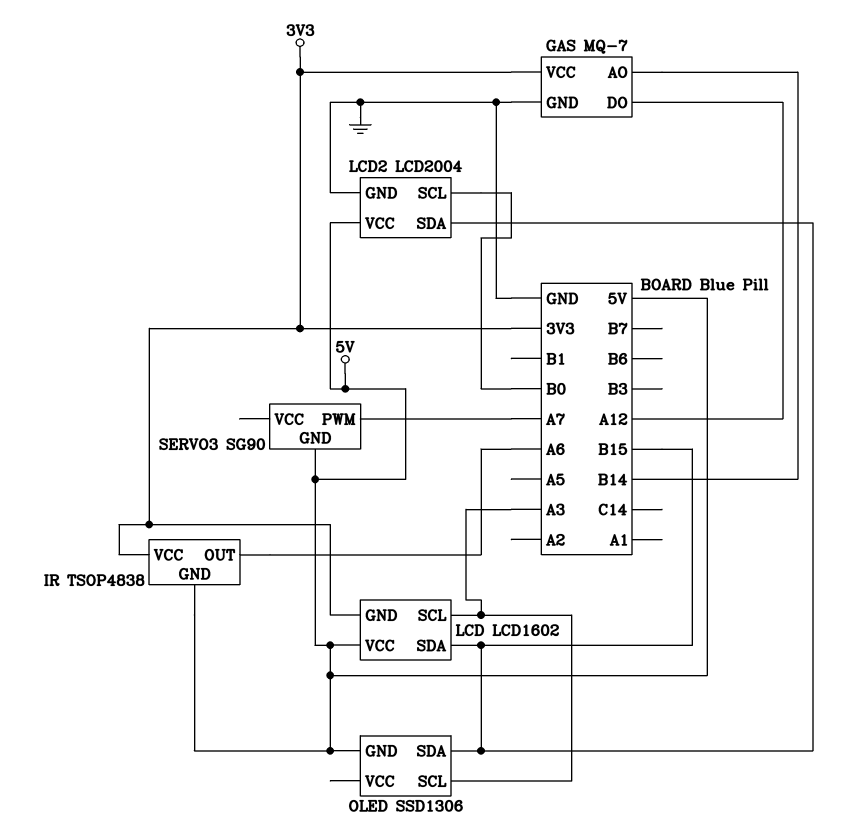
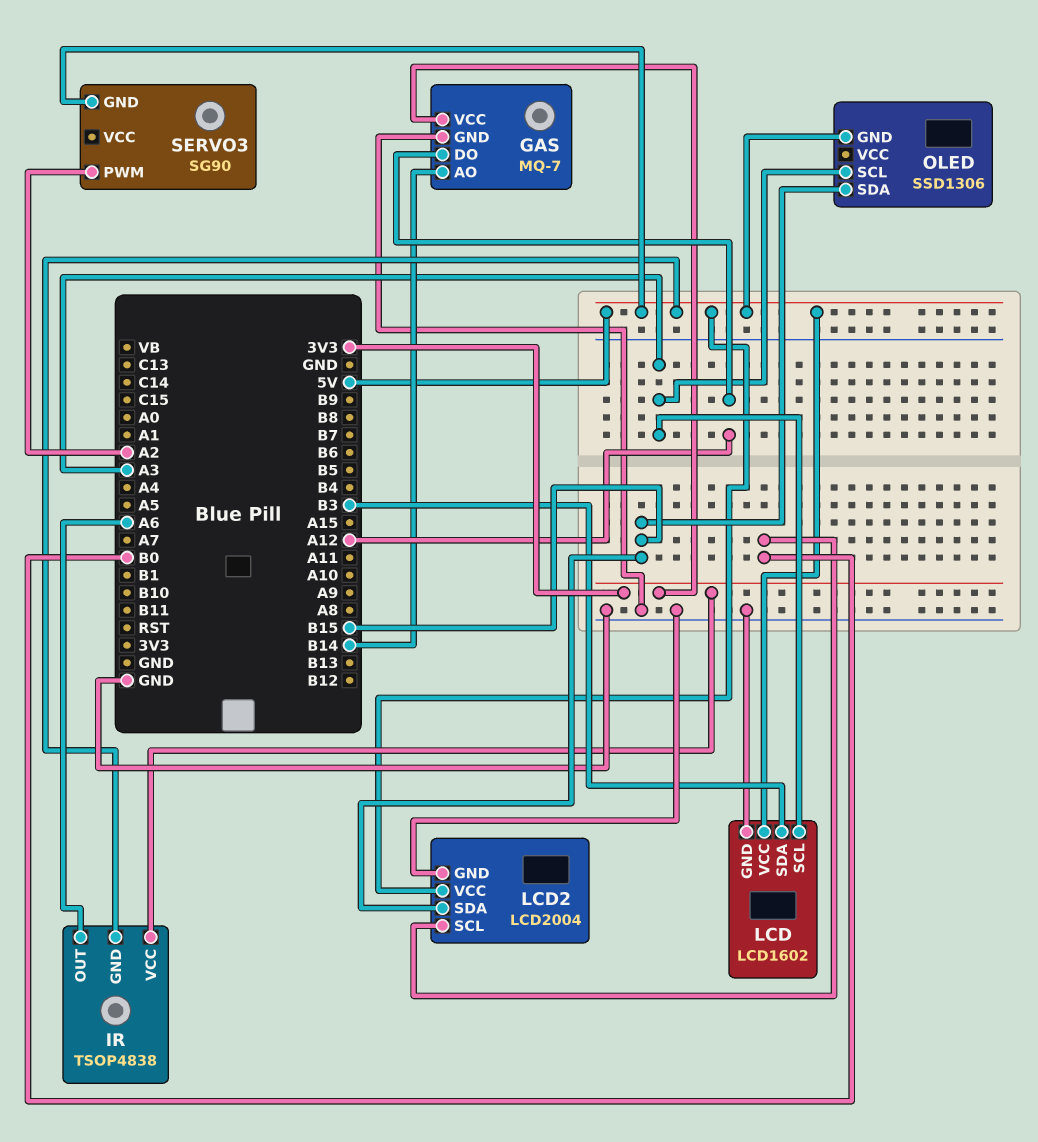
LCD pin GND: 3V3 -> GND
LCD pin SDA: B15 -> B3
SERVO3 pin PWM: A7 -> A2

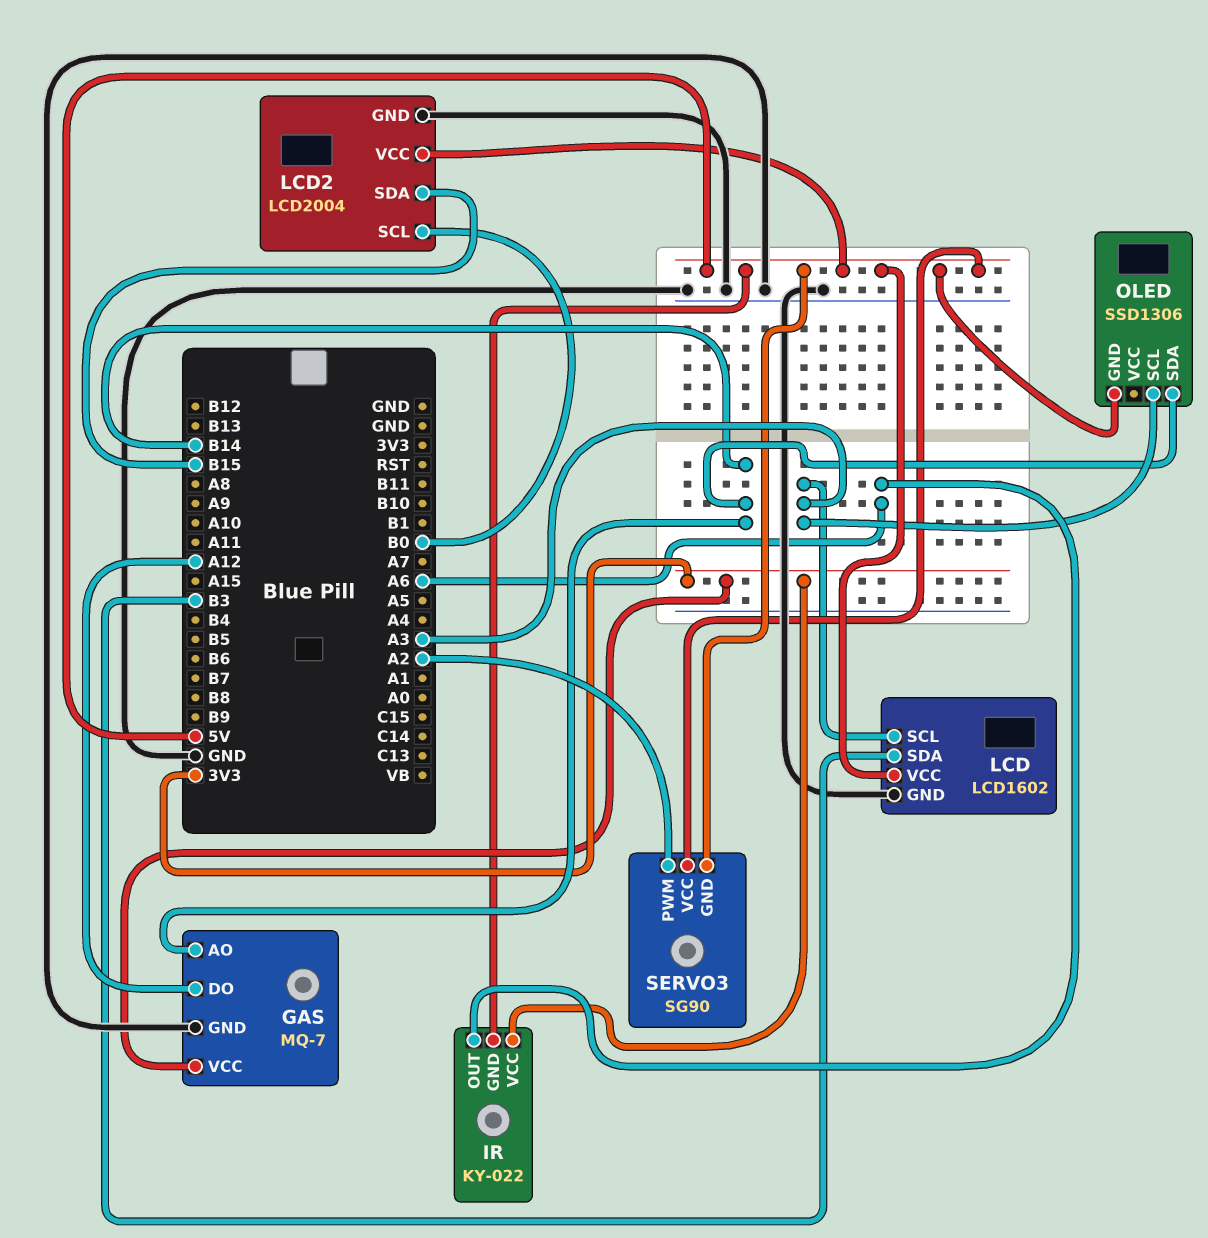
IR: TSOP4838 -> KY-022
OLED pin SDA: B15 -> B14
SERVO3 pin VCC: none -> 5V

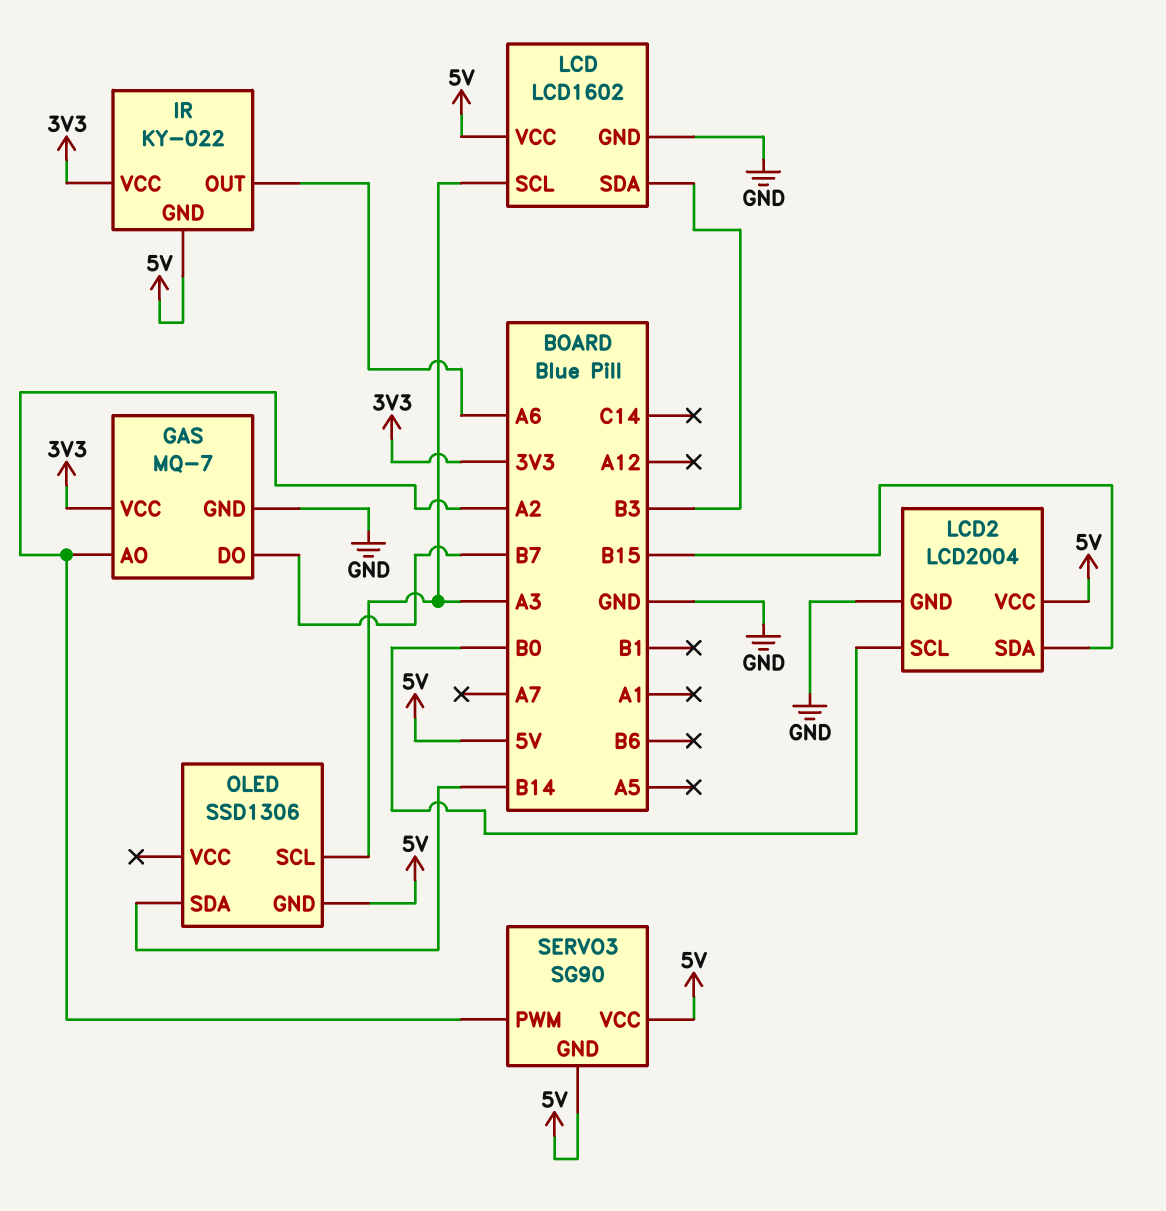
GAS pin AO: B14 -> A2
GAS pin DO: A12 -> B7

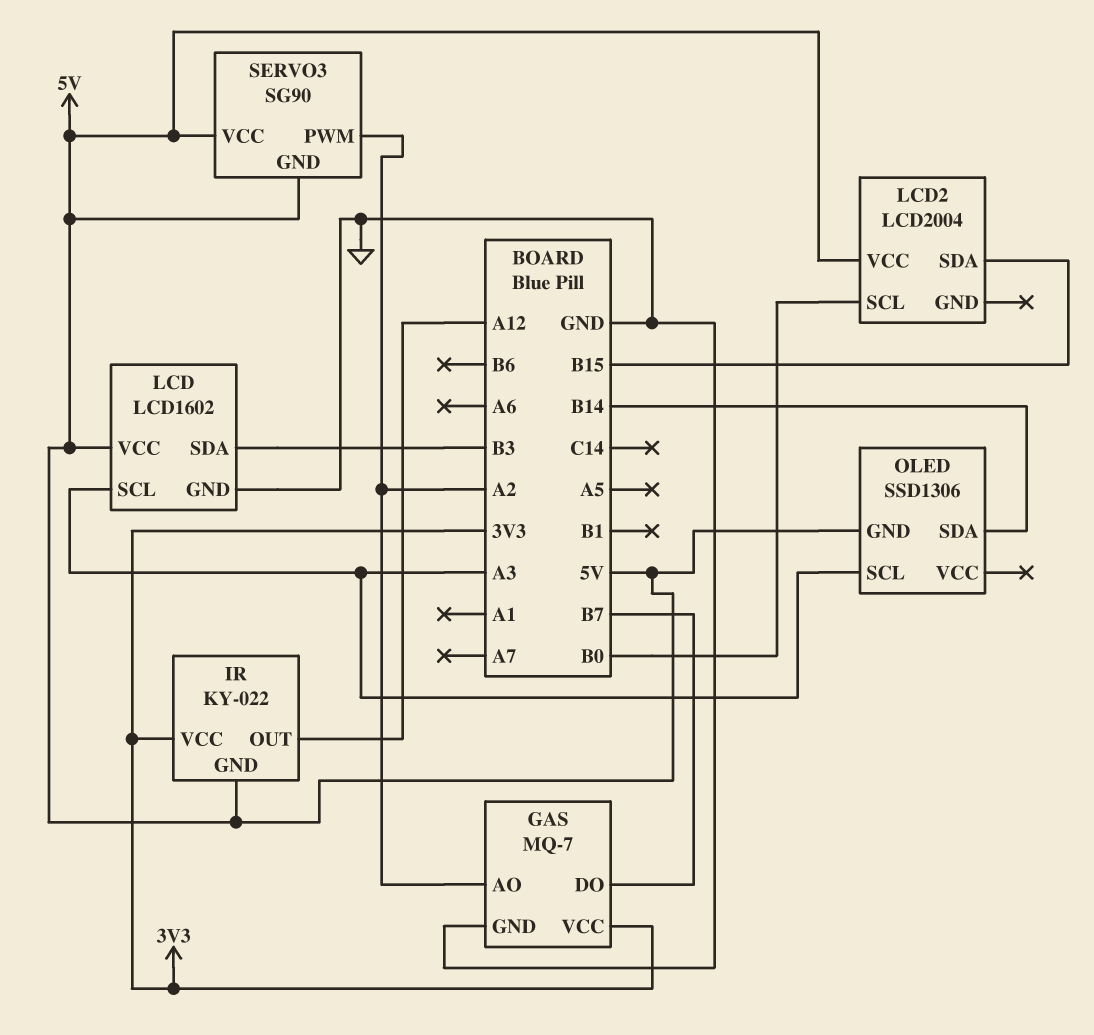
IR pin OUT: A6 -> A12
LCD2 pin GND: GND -> none

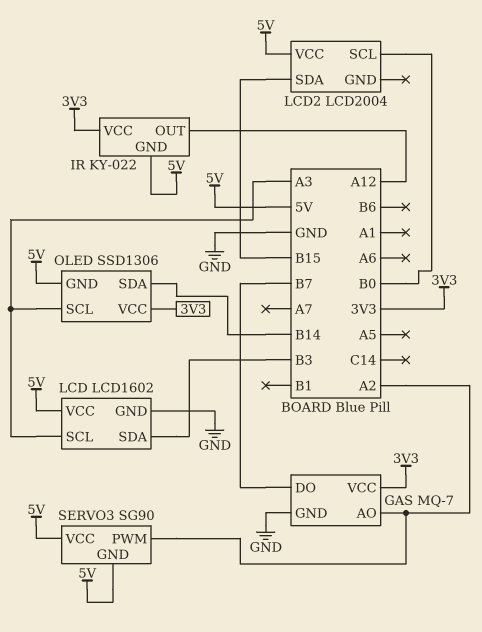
OLED pin VCC: none -> 3V3

